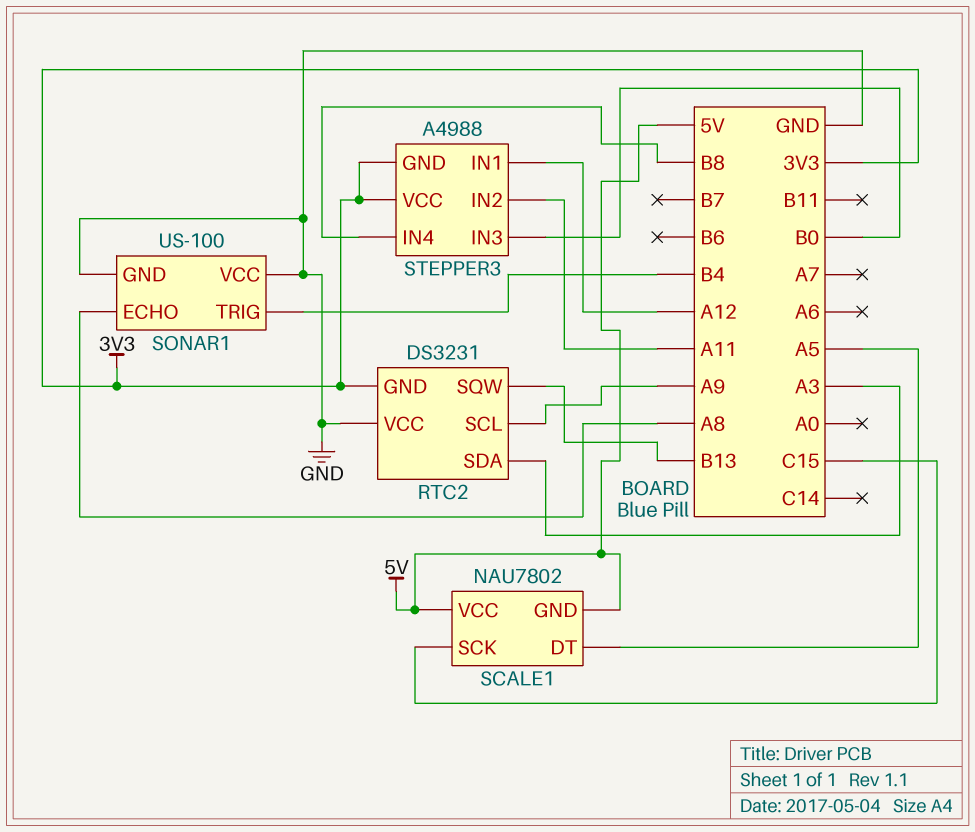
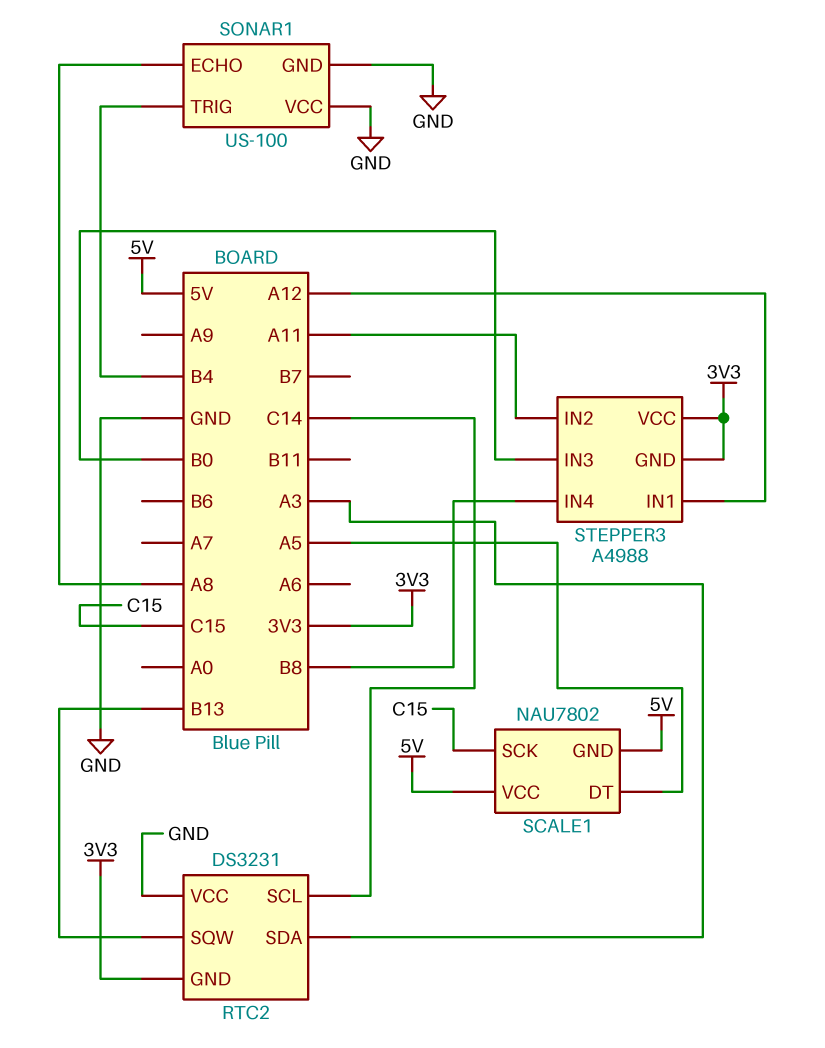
RTC2 pin SCL: A9 -> C14

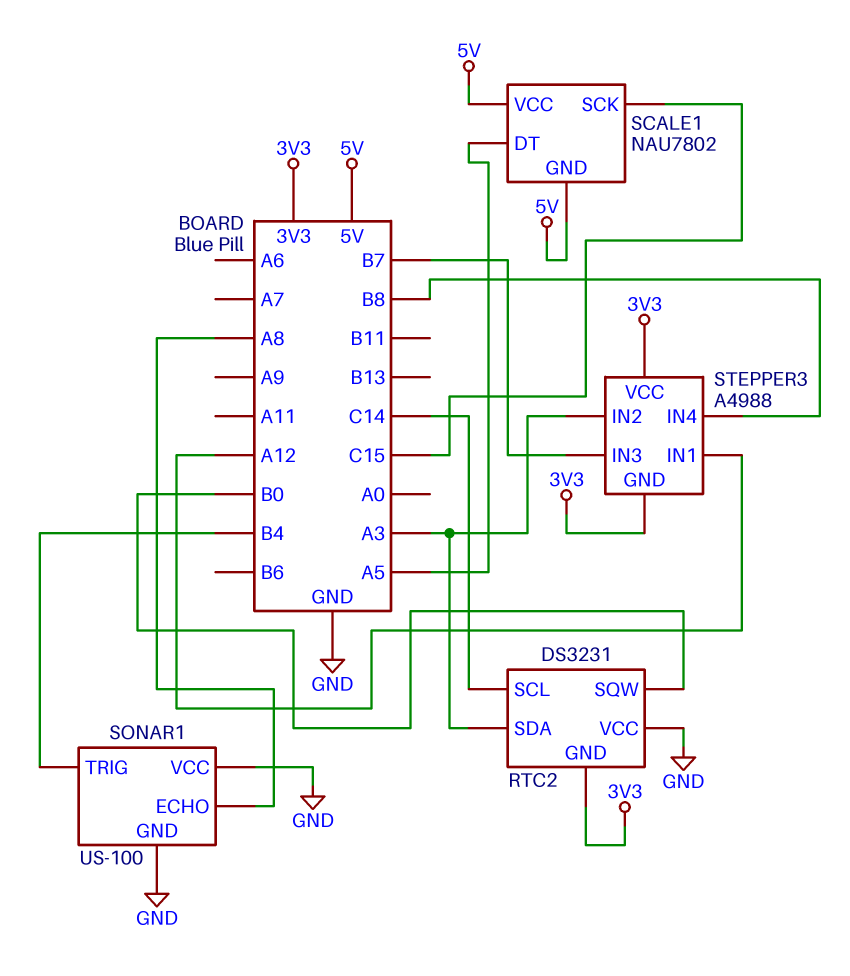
RTC2 pin SQW: B13 -> B0
STEPPER3 pin IN2: A11 -> A3
STEPPER3 pin IN3: B0 -> B7

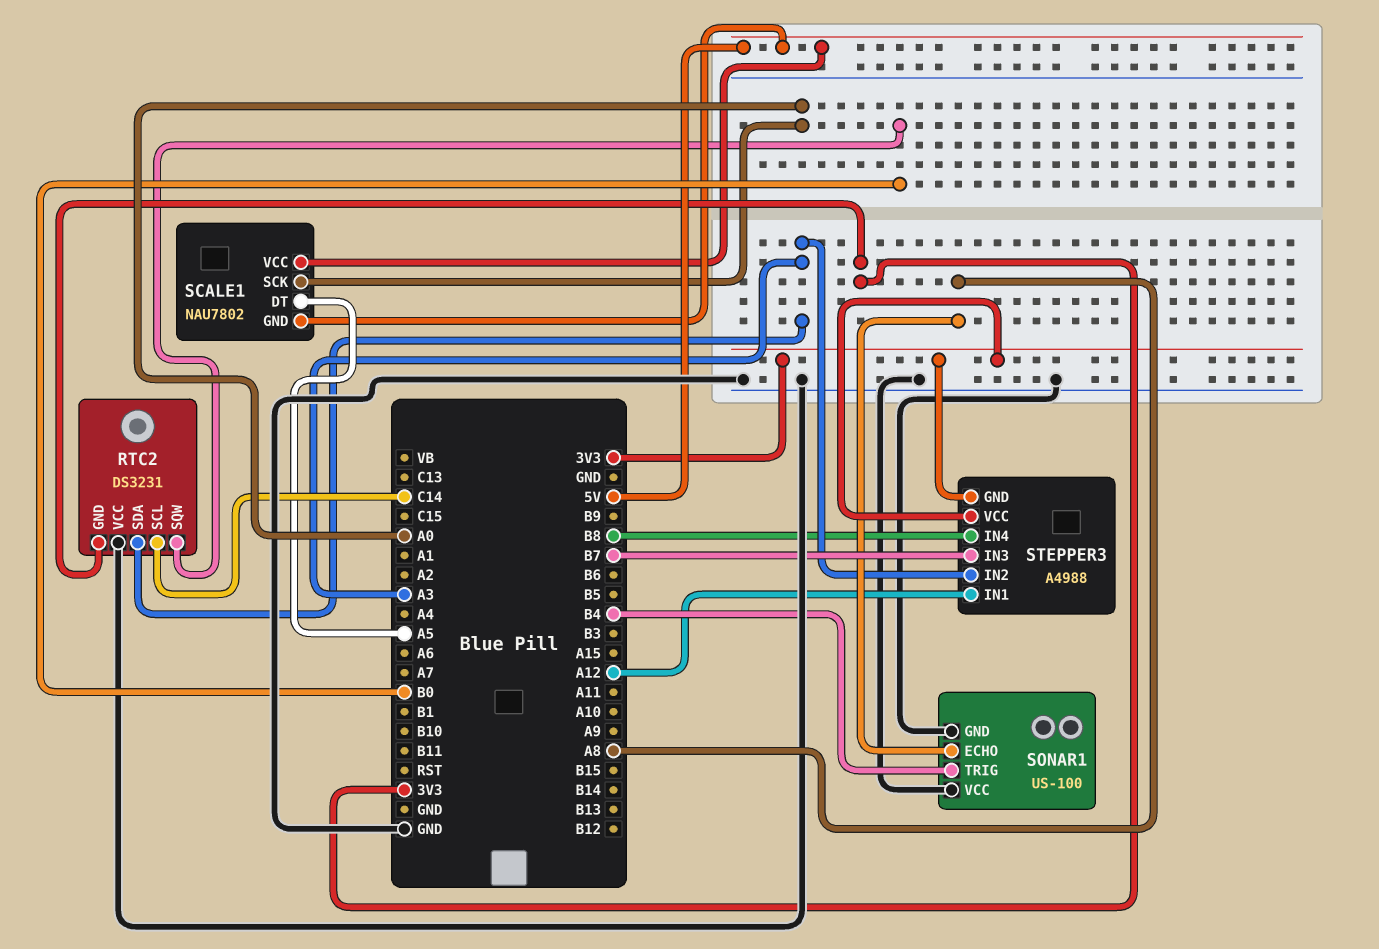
SCALE1 pin SCK: C15 -> A0

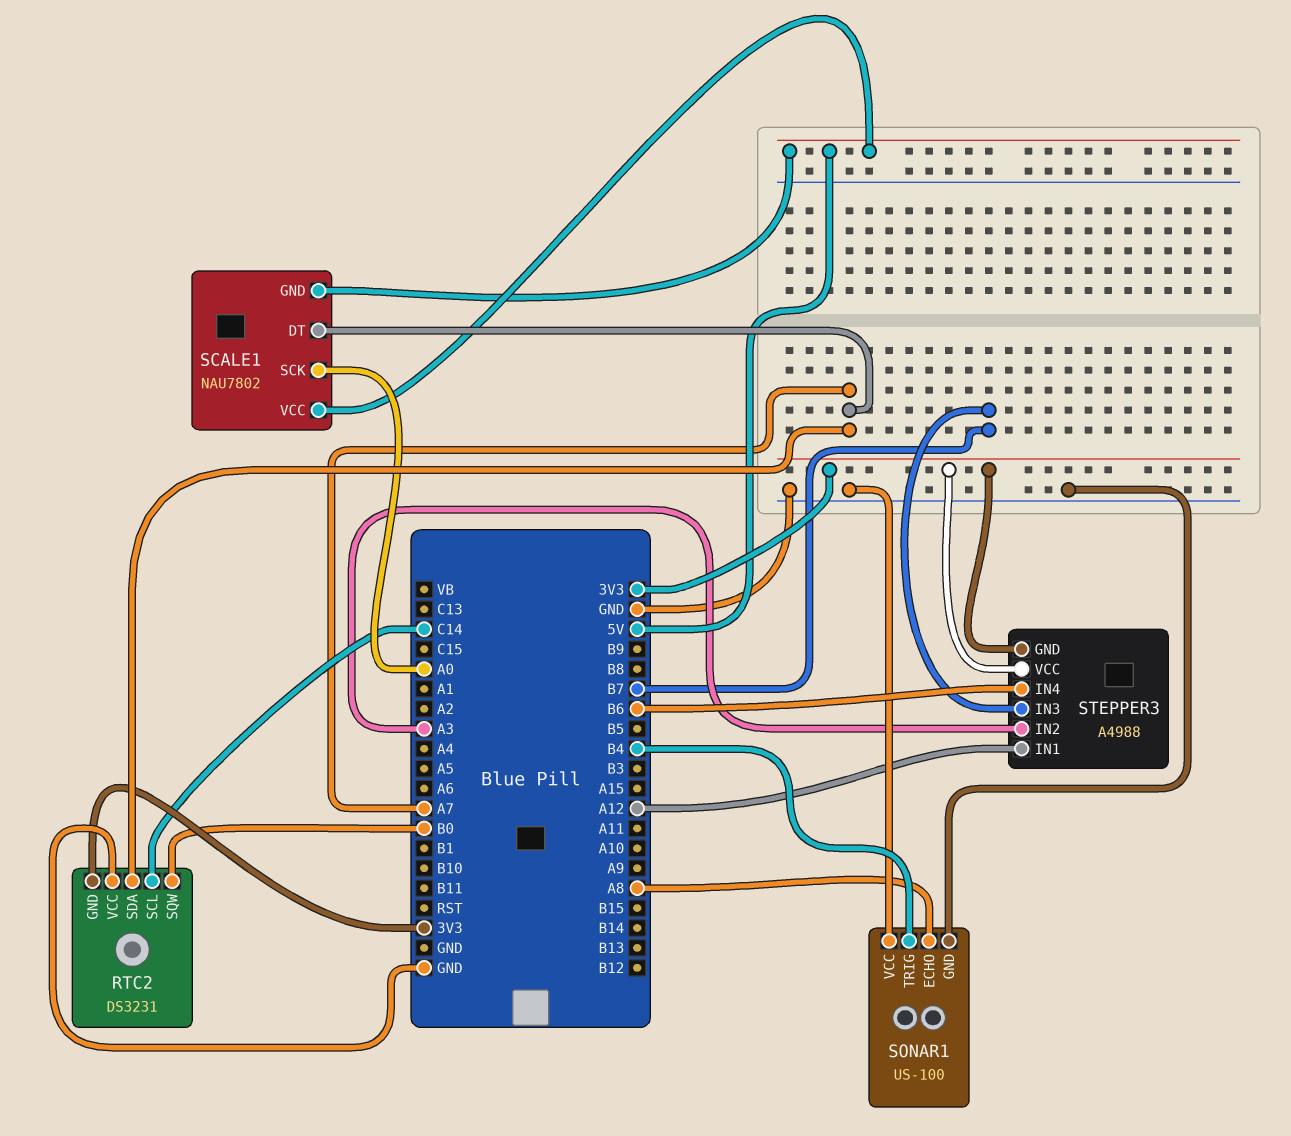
RTC2 pin SDA: A3 -> A7
SCALE1 pin DT: A5 -> A7
STEPPER3 pin IN4: B8 -> B6

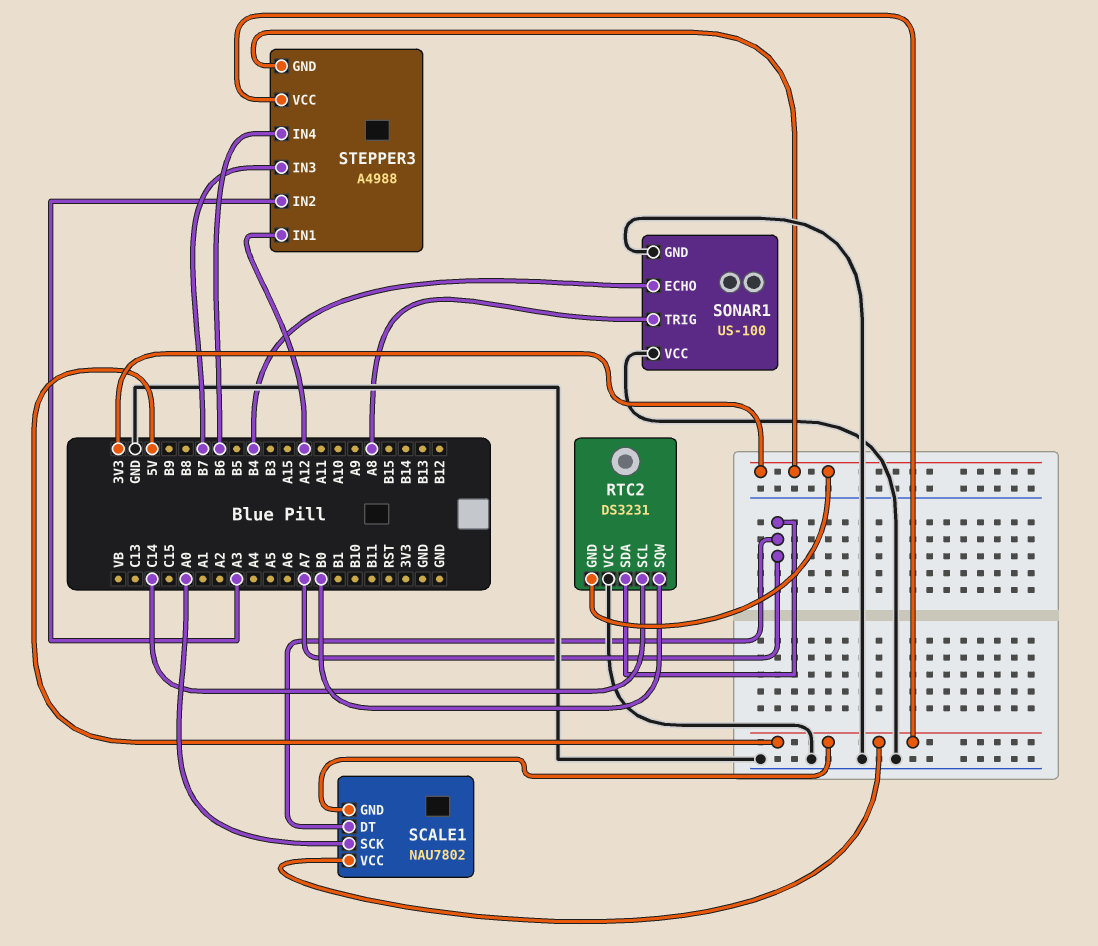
SONAR1 pin ECHO: A8 -> B4
SONAR1 pin TRIG: B4 -> A8
STEPPER3 pin VCC: 3V3 -> 5V

